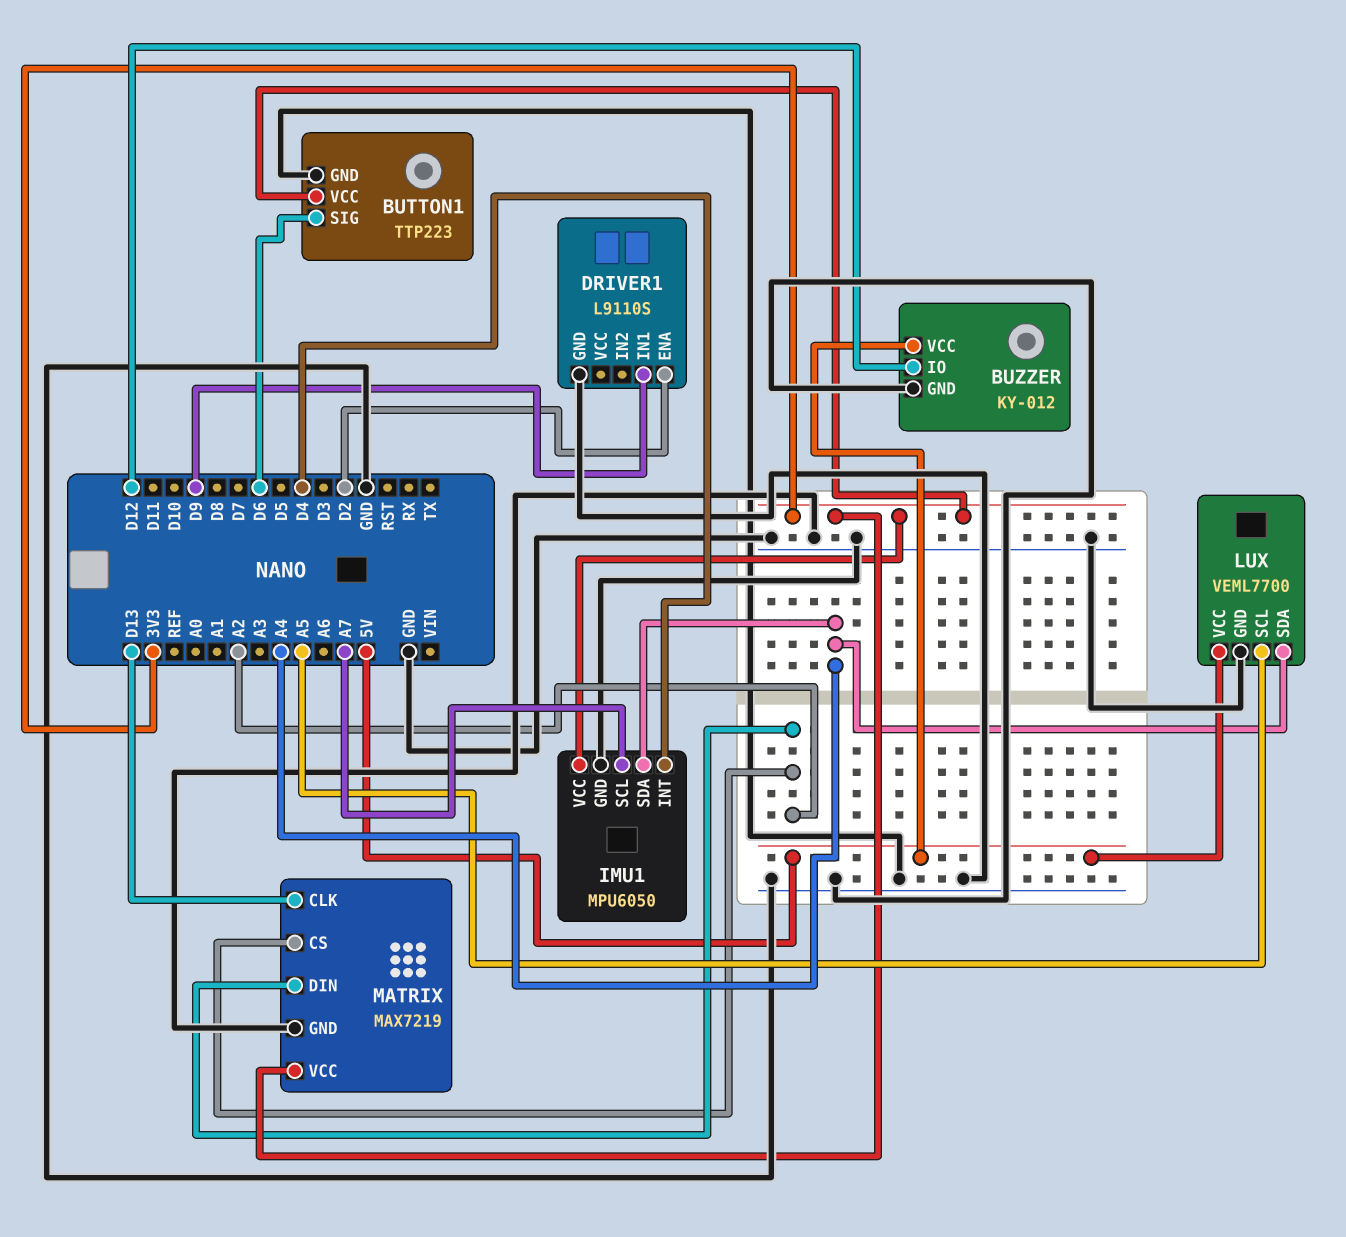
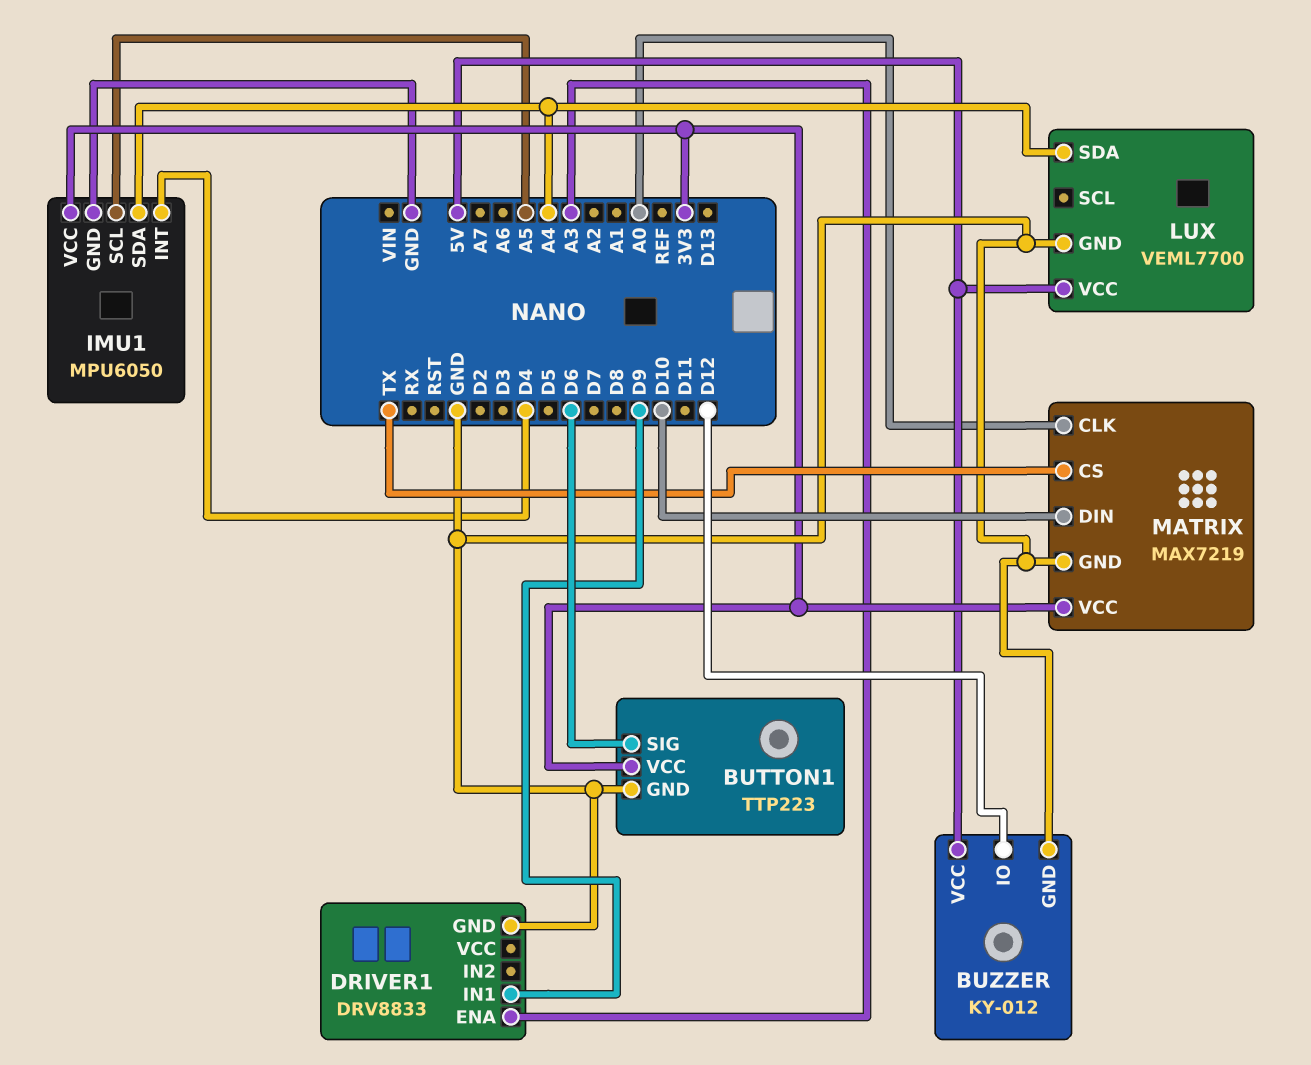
DRIVER1: L9110S -> DRV8833
DRIVER1 pin ENA: D2 -> A3
IMU1 pin SCL: A7 -> A5
LUX pin SCL: A5 -> none
MATRIX pin CLK: D13 -> A0
MATRIX pin CS: A2 -> TX
MATRIX pin DIN: A2 -> D10

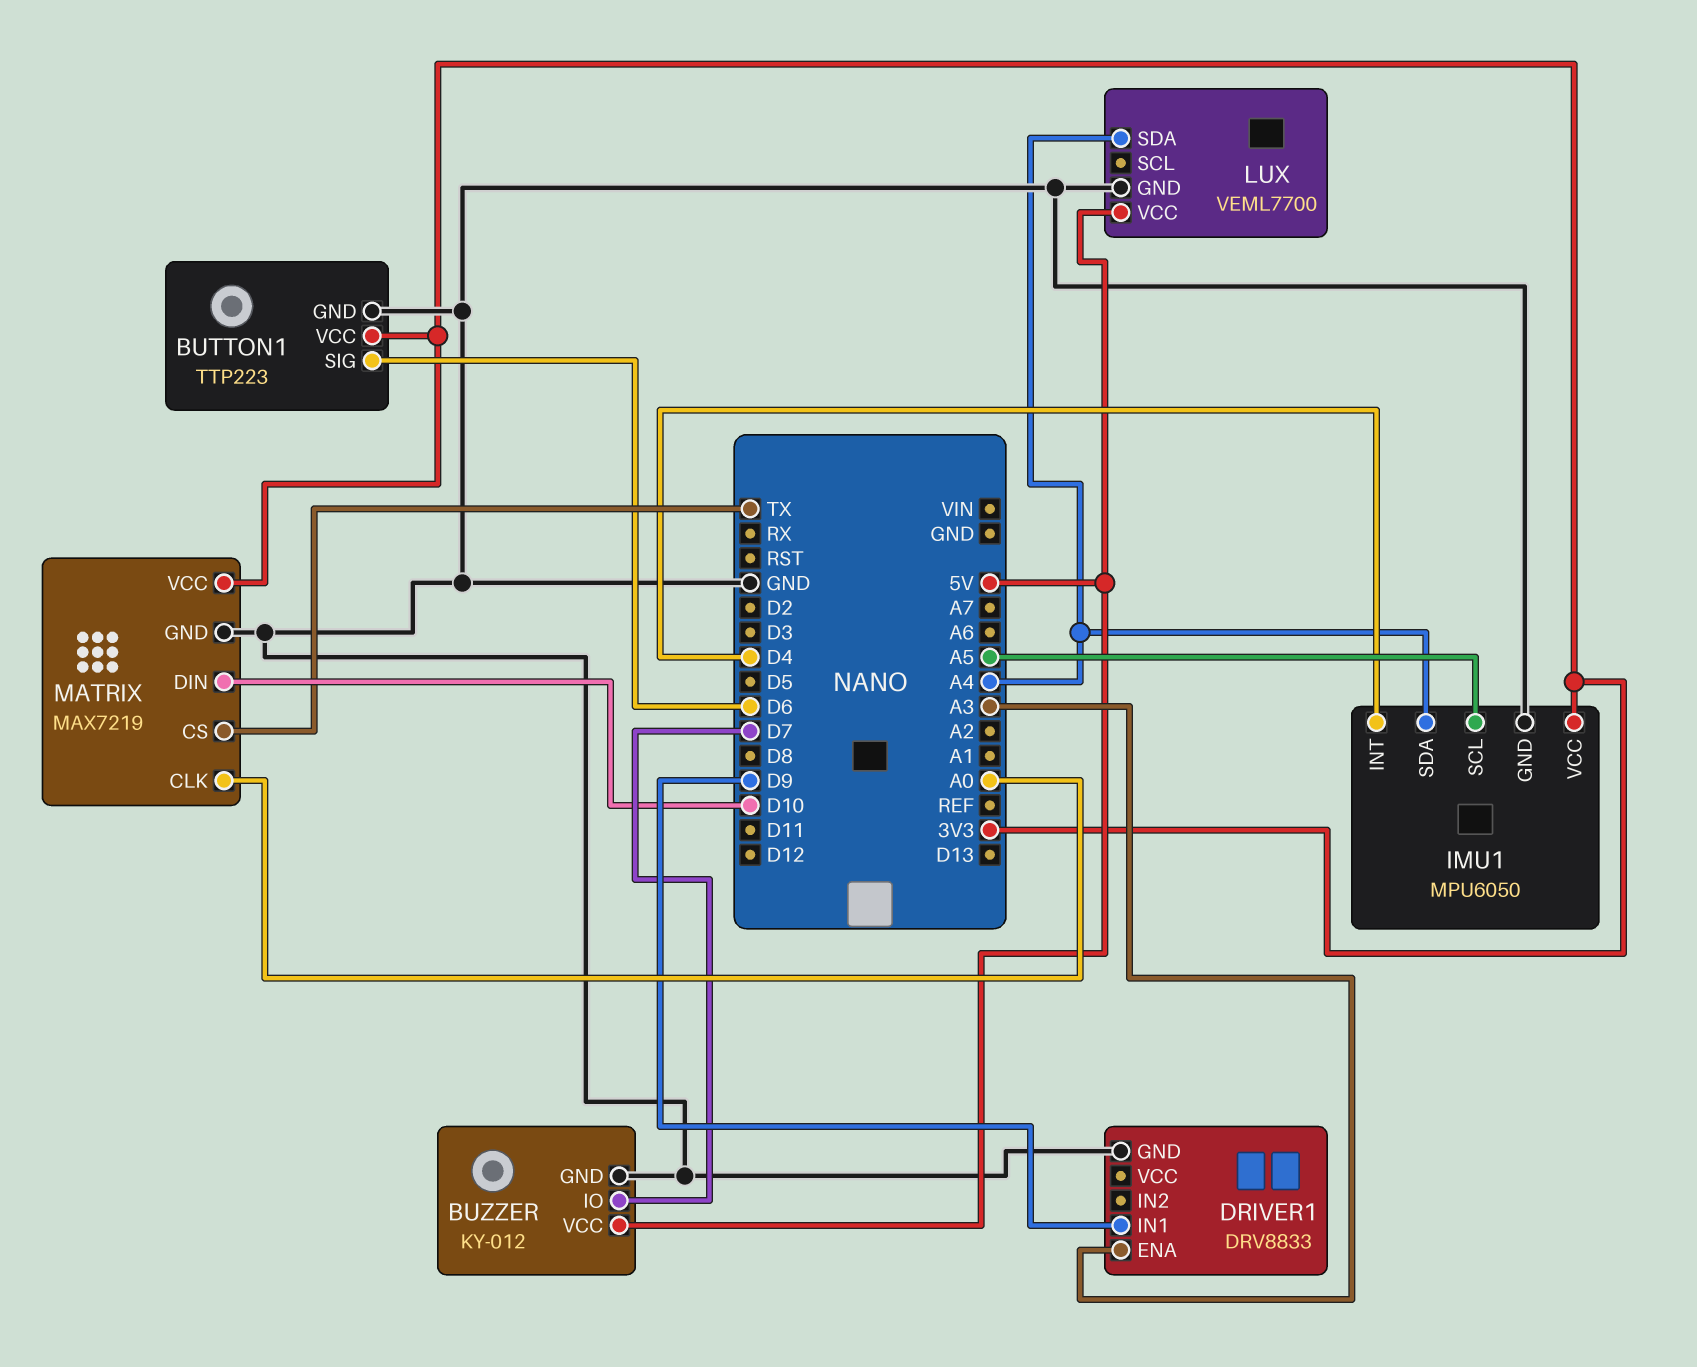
BUZZER pin IO: D12 -> D7

